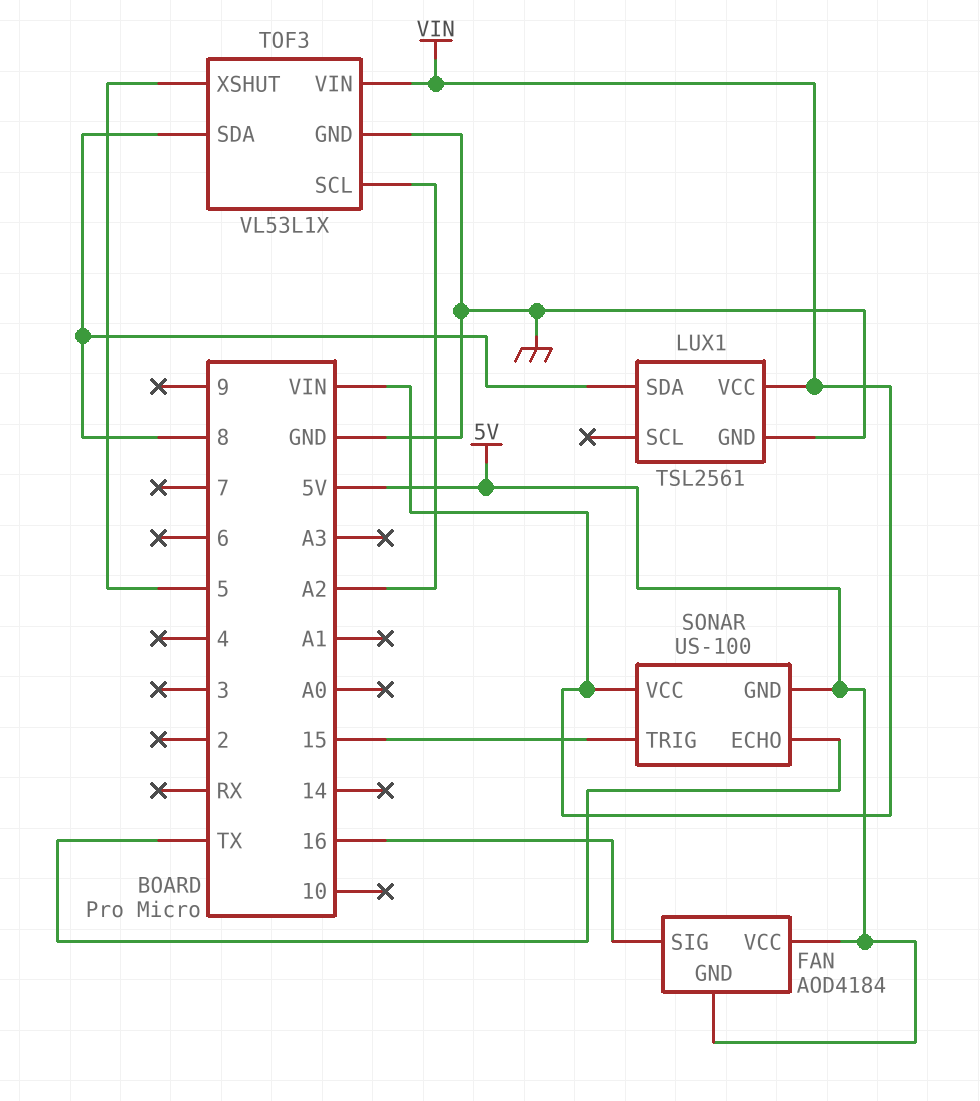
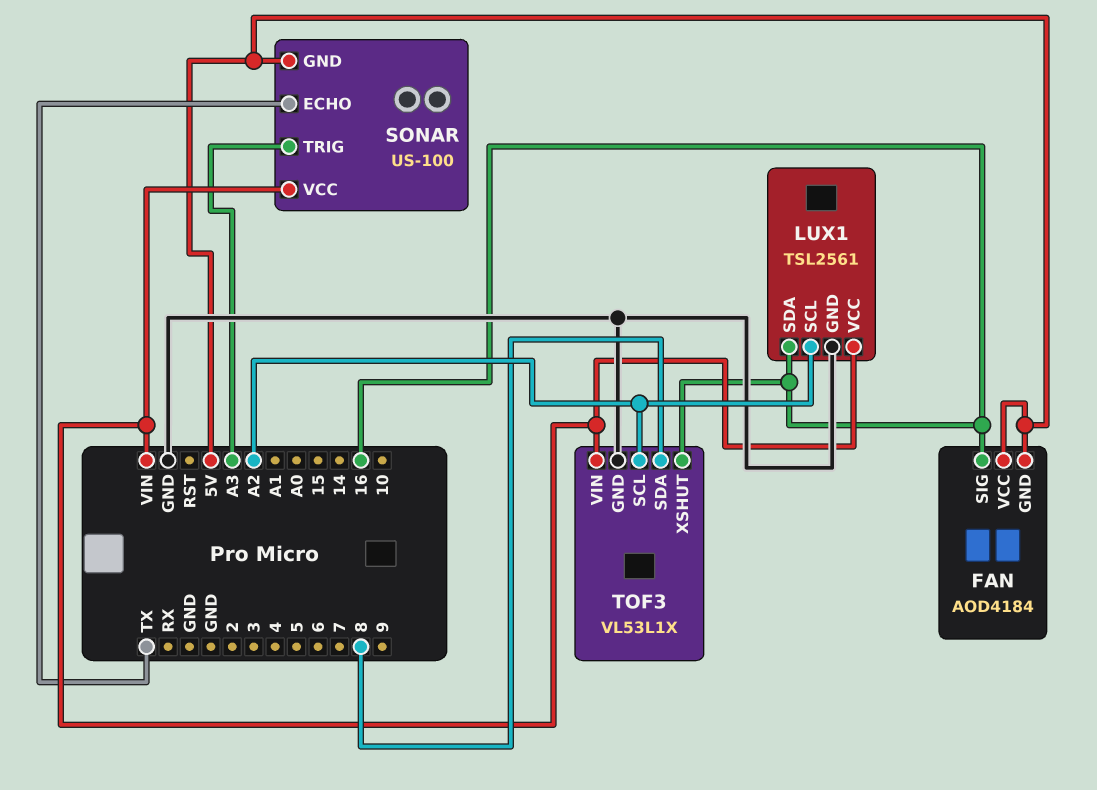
LUX1 pin SCL: none -> A2
LUX1 pin SDA: 8 -> 16
SONAR pin TRIG: 15 -> A3
TOF3 pin XSHUT: 5 -> 16

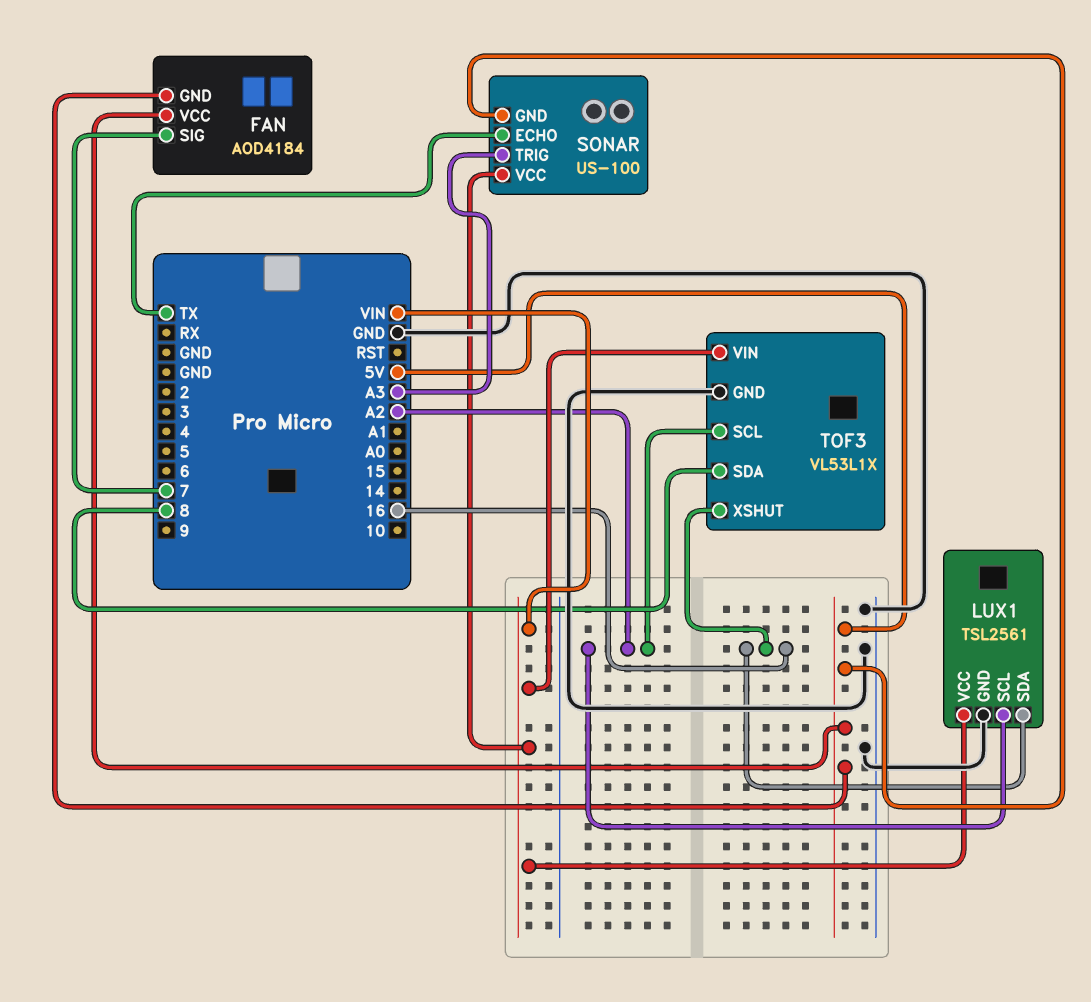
FAN pin SIG: 16 -> 7

